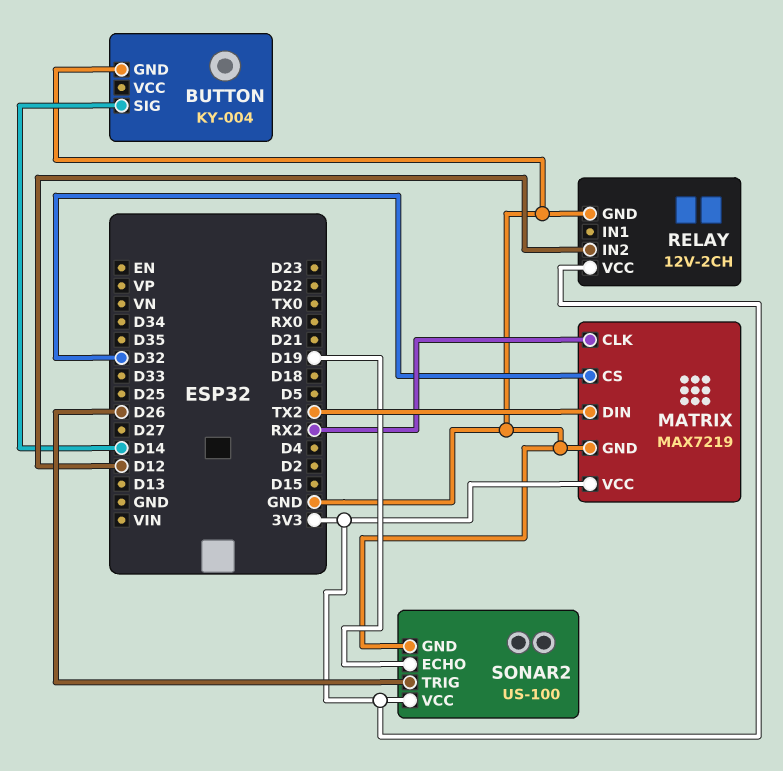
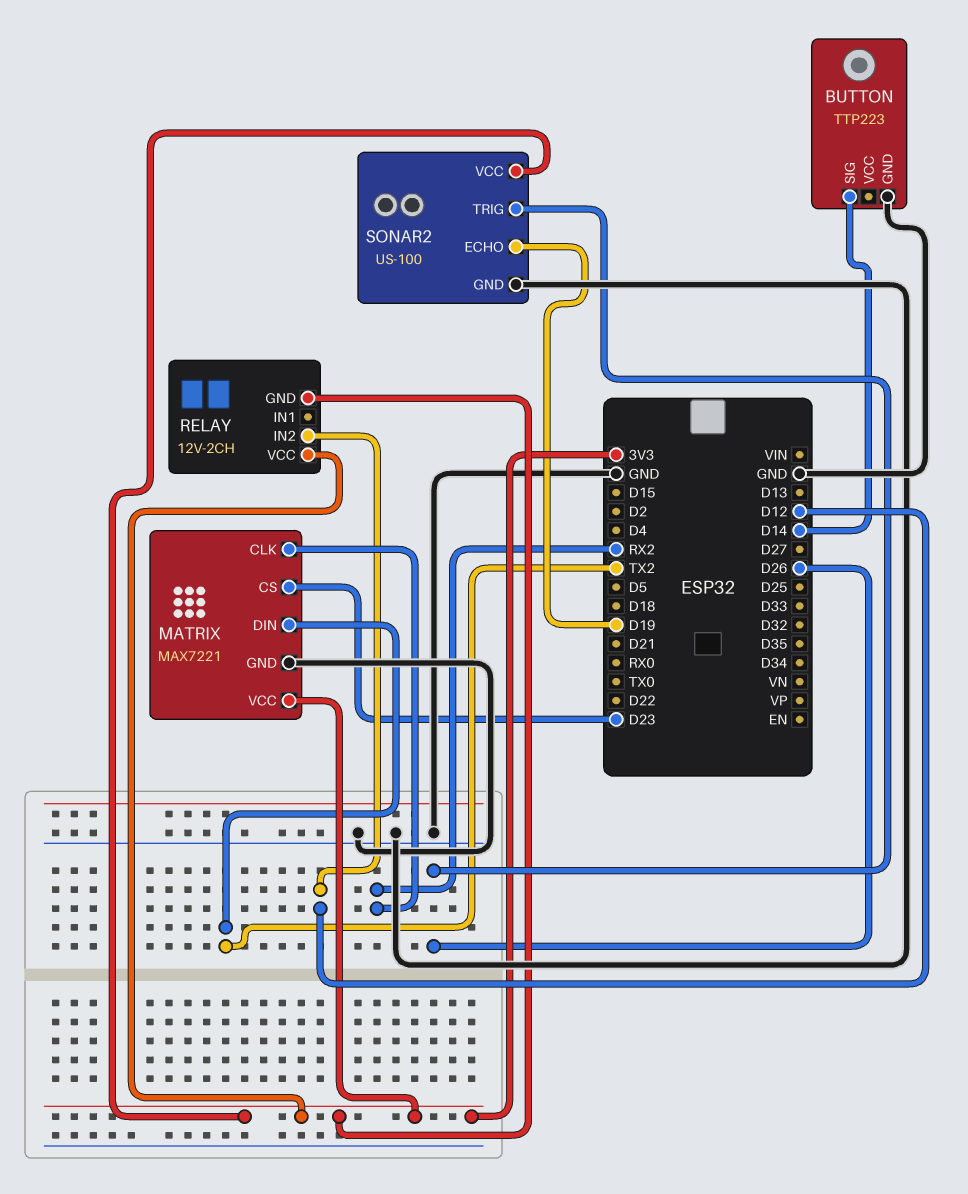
BUTTON: KY-004 -> TTP223
MATRIX: MAX7219 -> MAX7221
MATRIX pin CS: D32 -> D23
RELAY pin GND: GND -> 3V3

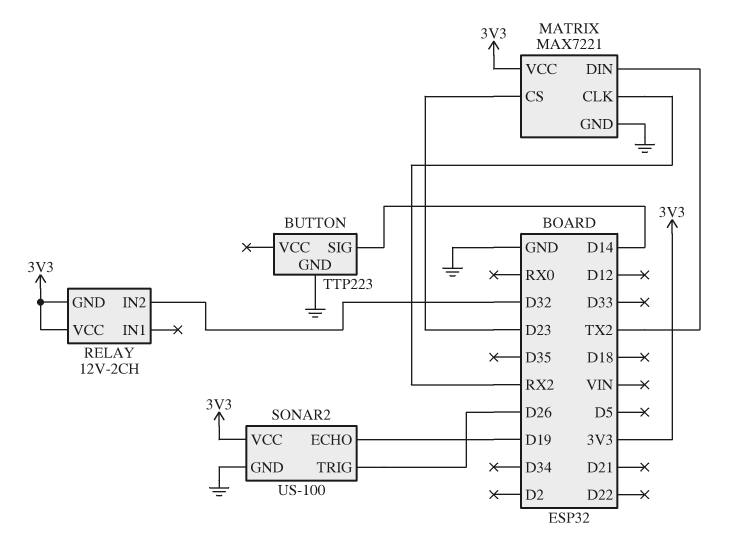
RELAY pin IN2: D12 -> D32

